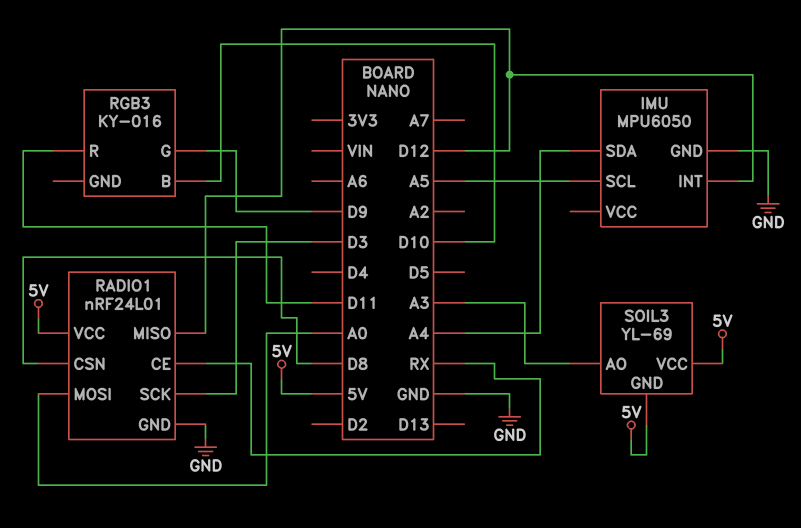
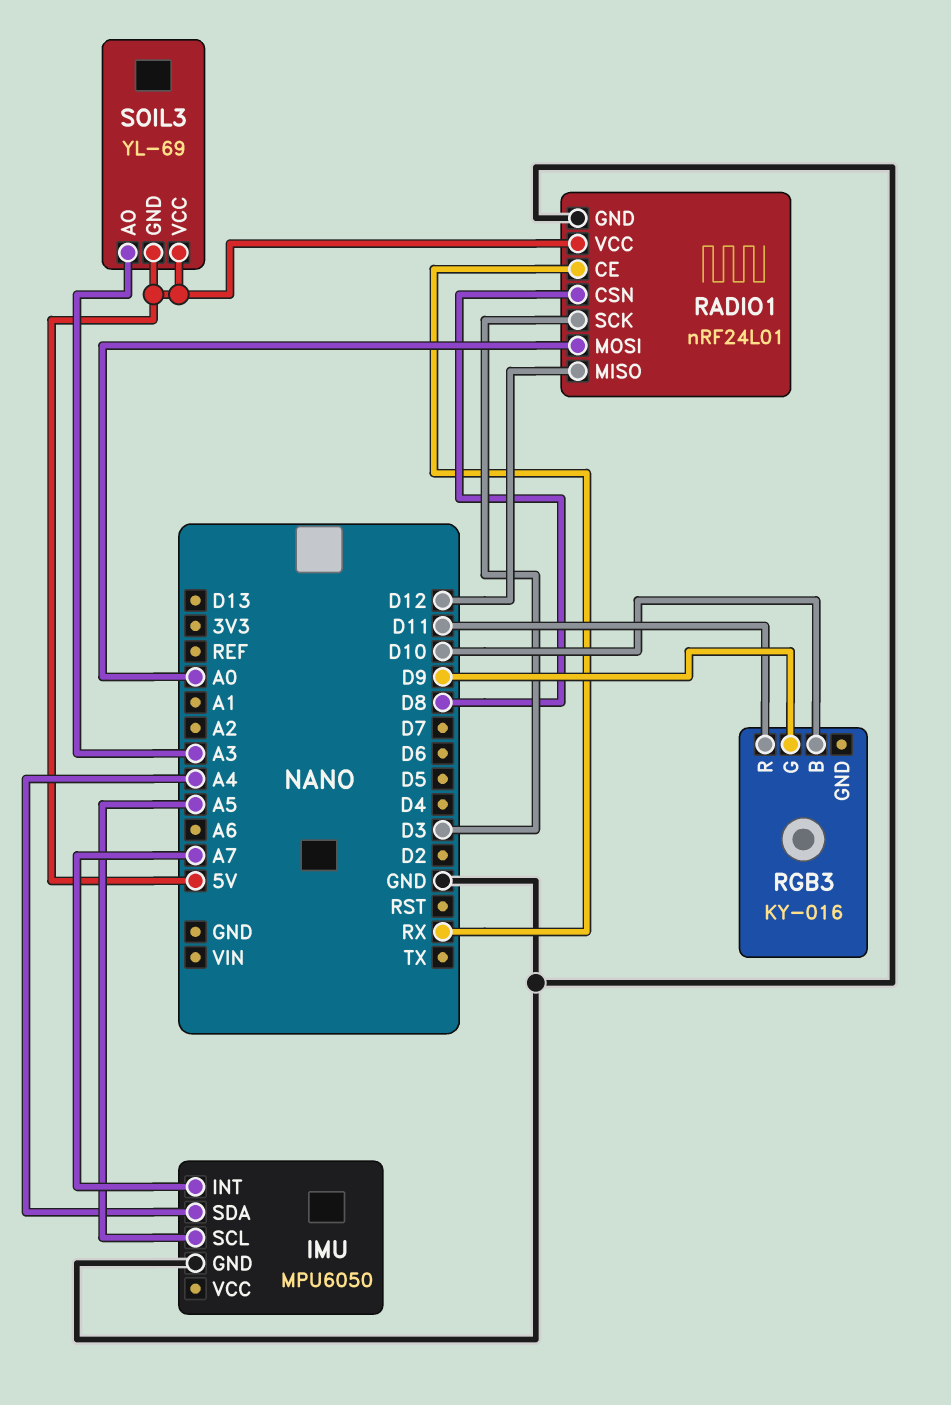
IMU pin INT: D12 -> A7

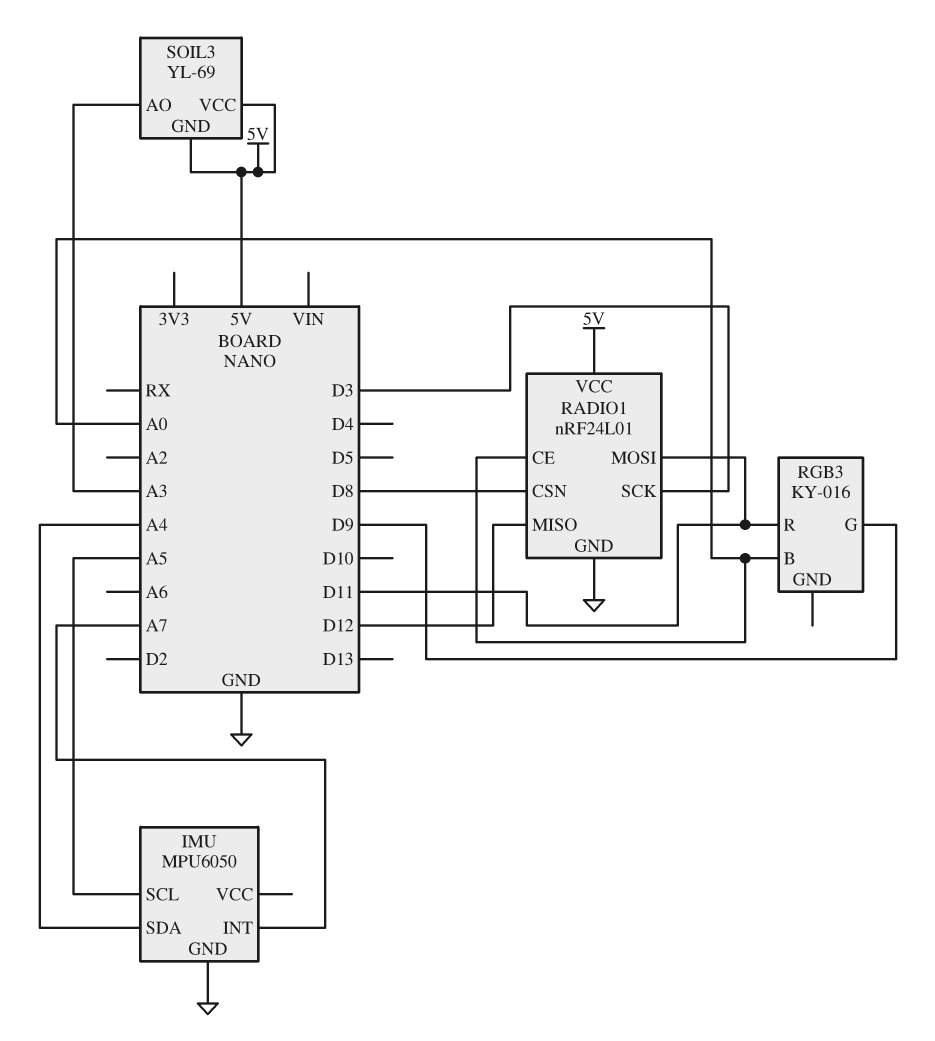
RADIO1 pin CE: RX -> A0
RADIO1 pin MOSI: A0 -> D11
RGB3 pin B: D10 -> A0

